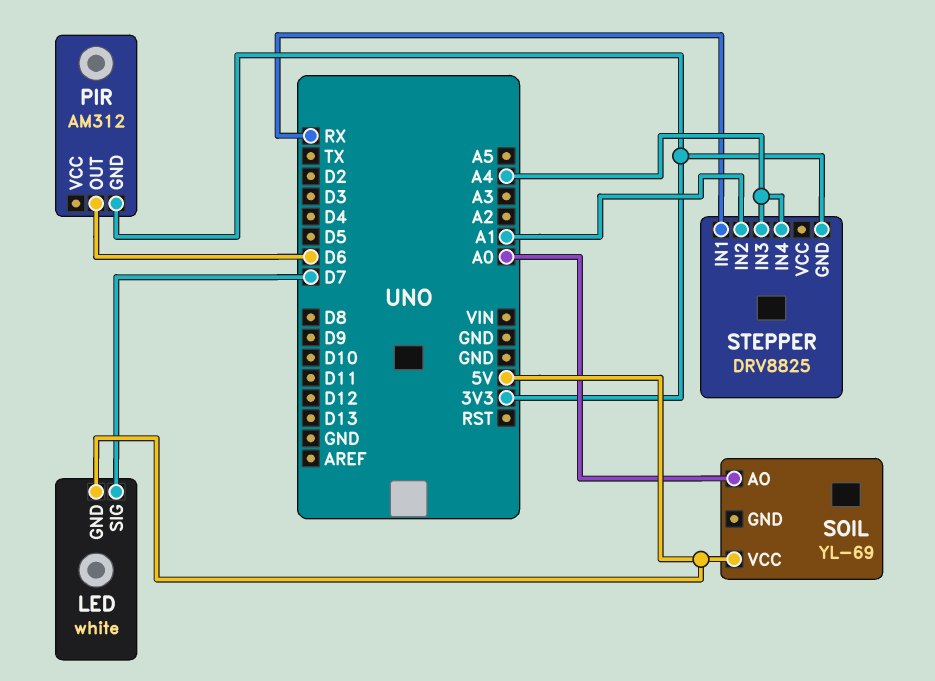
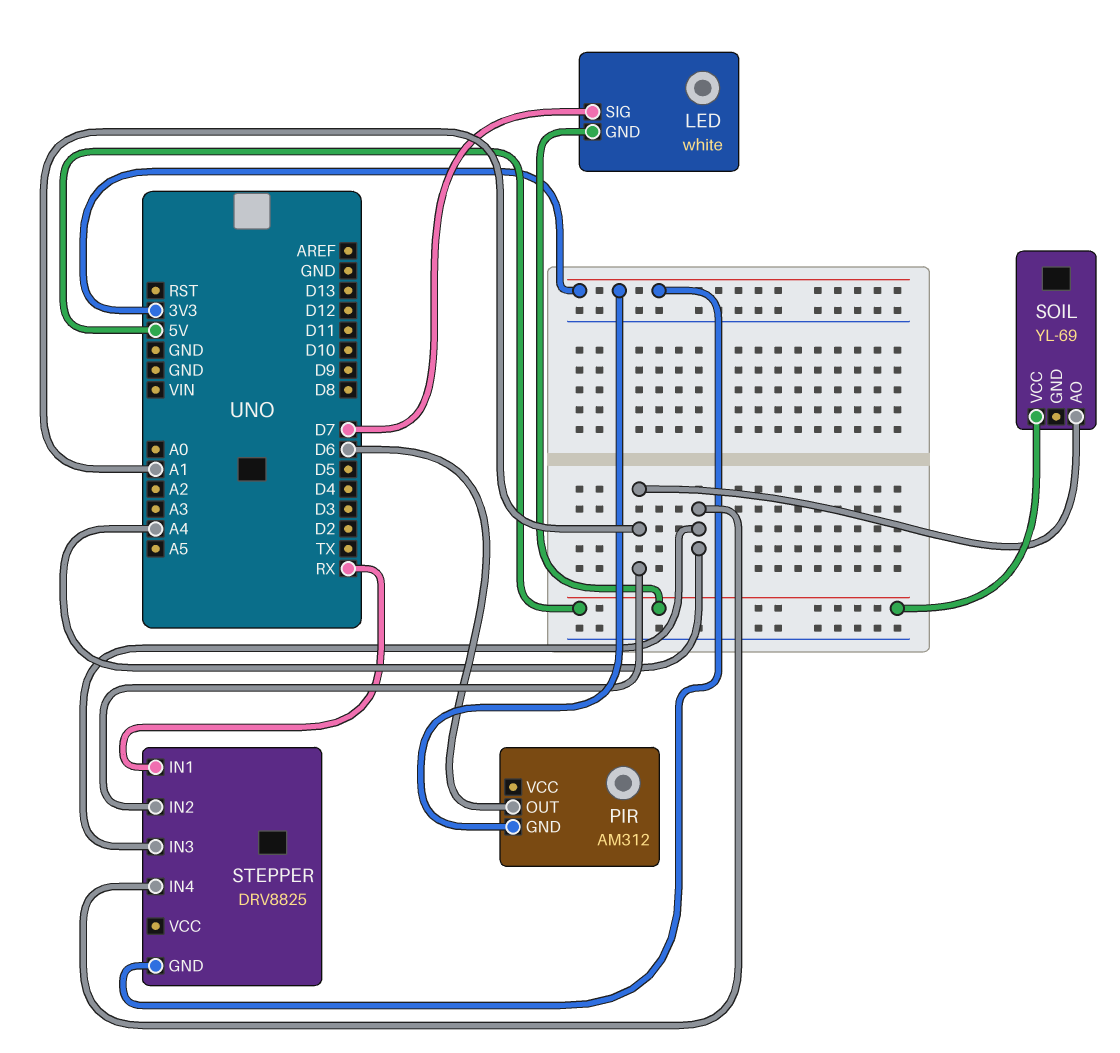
SOIL pin AO: A0 -> A1

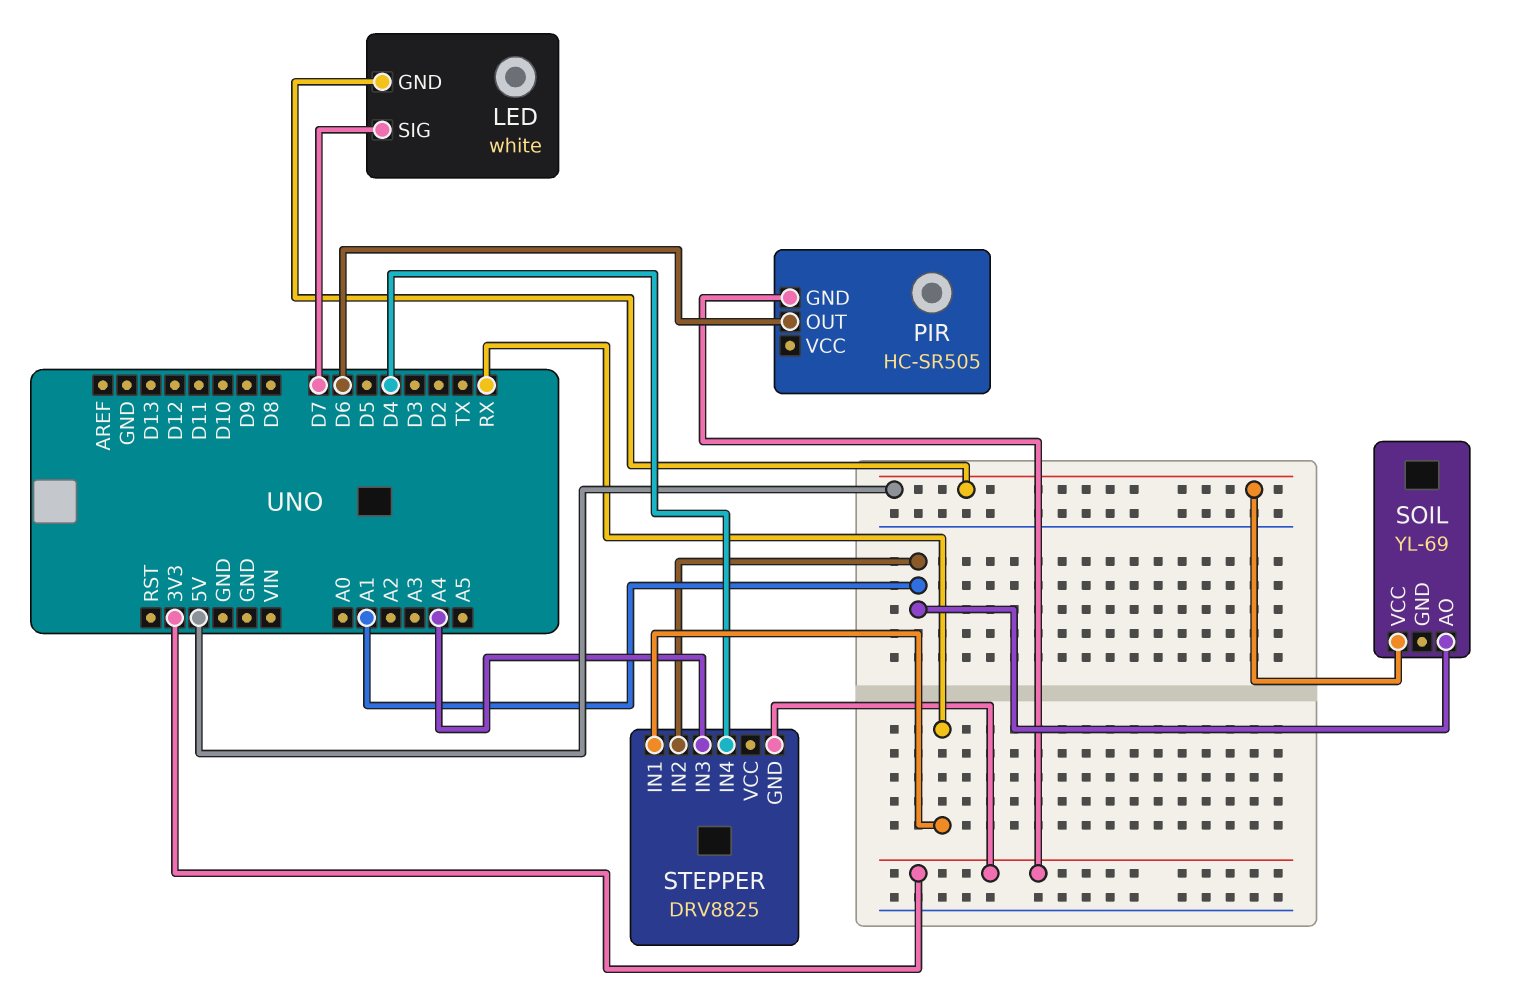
PIR: AM312 -> HC-SR505
STEPPER pin IN4: A4 -> D4

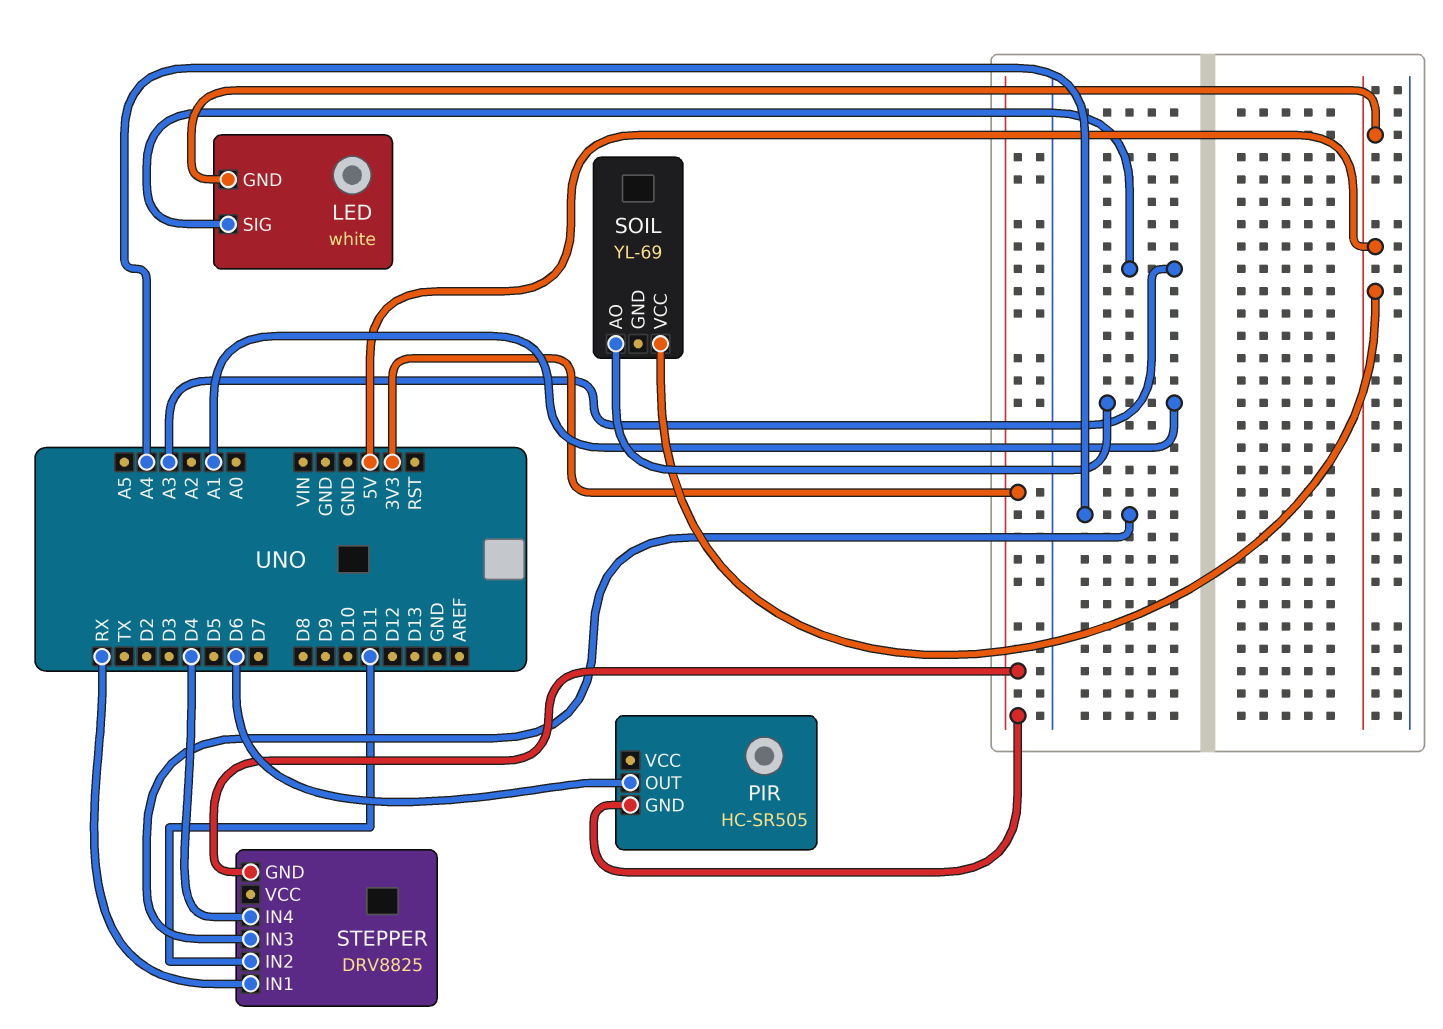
LED pin SIG: D7 -> A3
STEPPER pin IN2: A1 -> D11

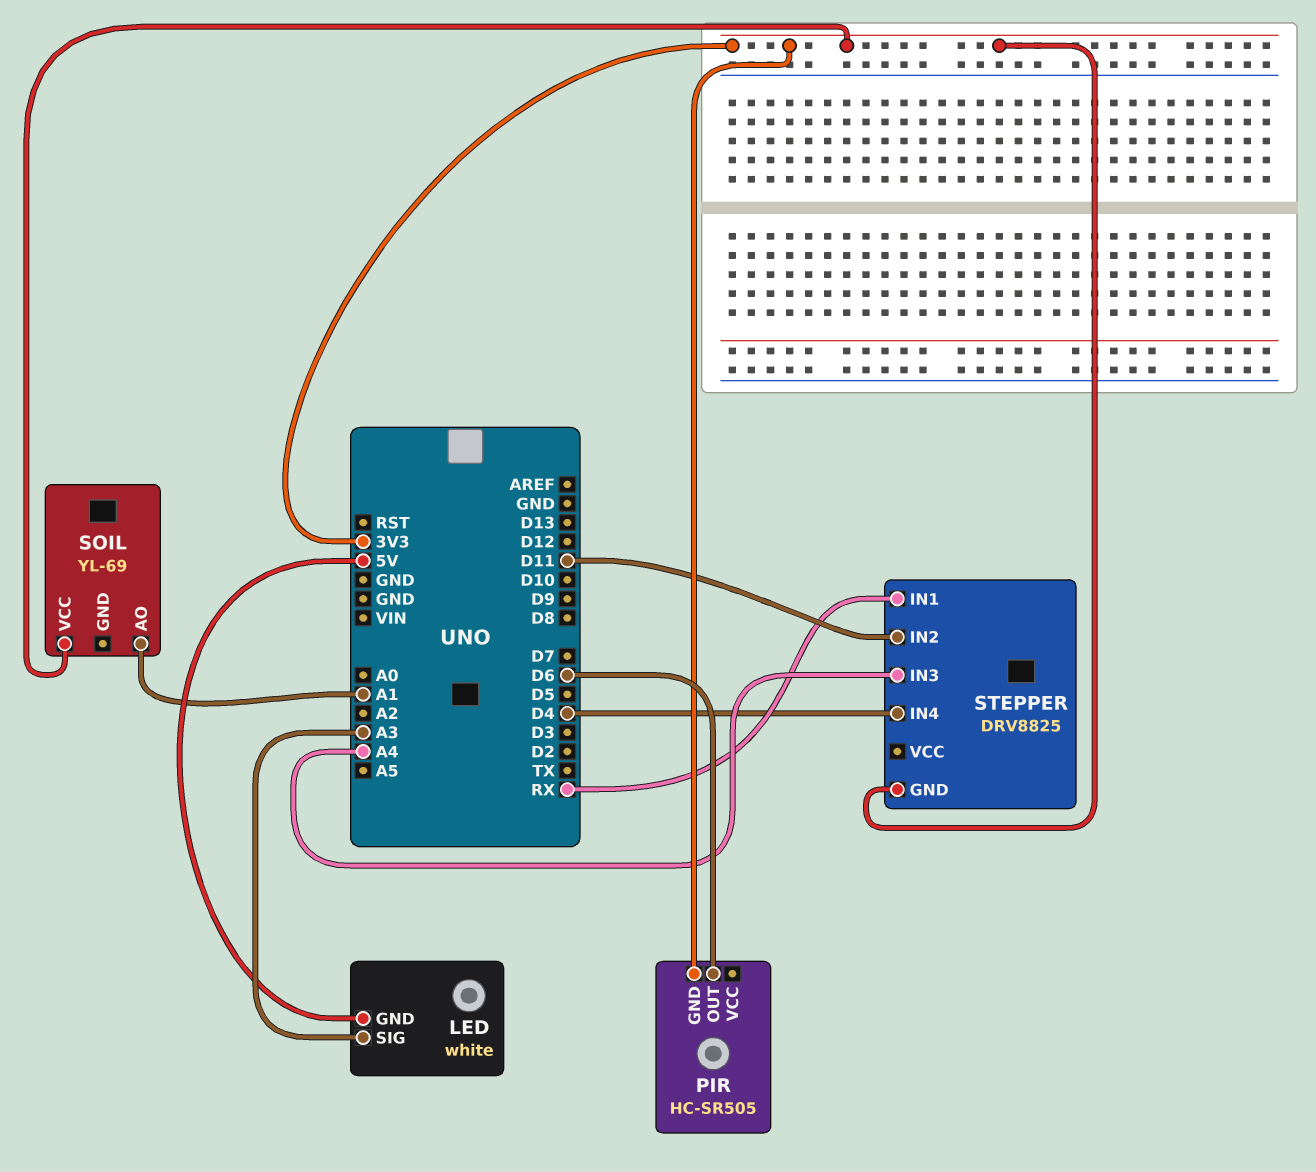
SOIL pin VCC: 5V -> 3V3

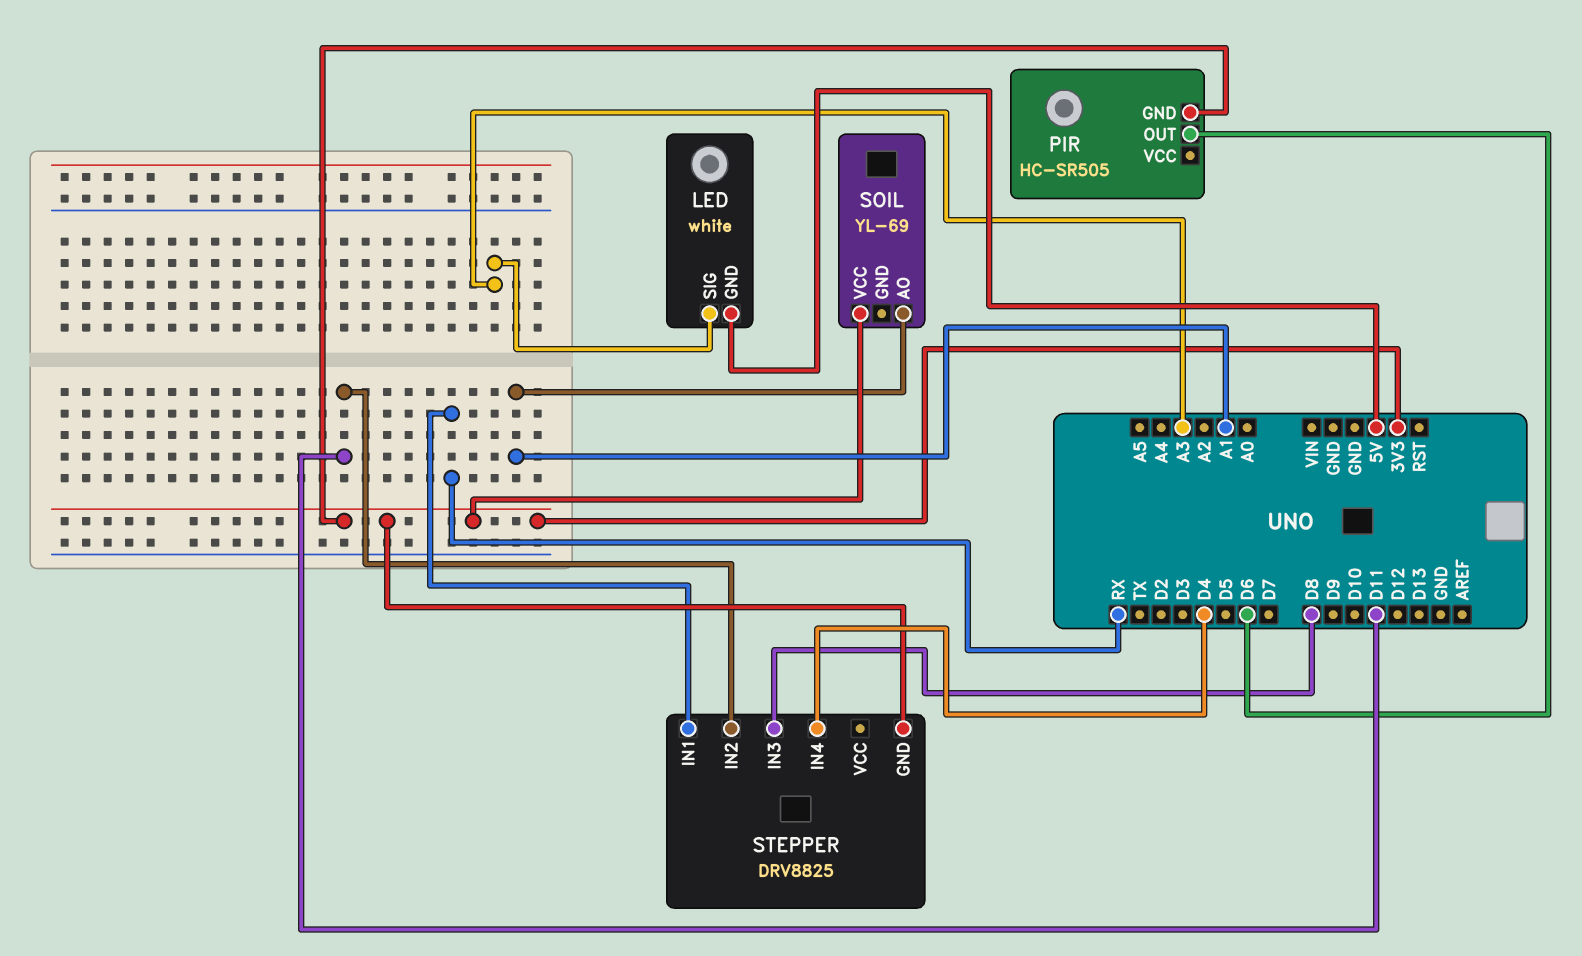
STEPPER pin IN3: A4 -> D8

